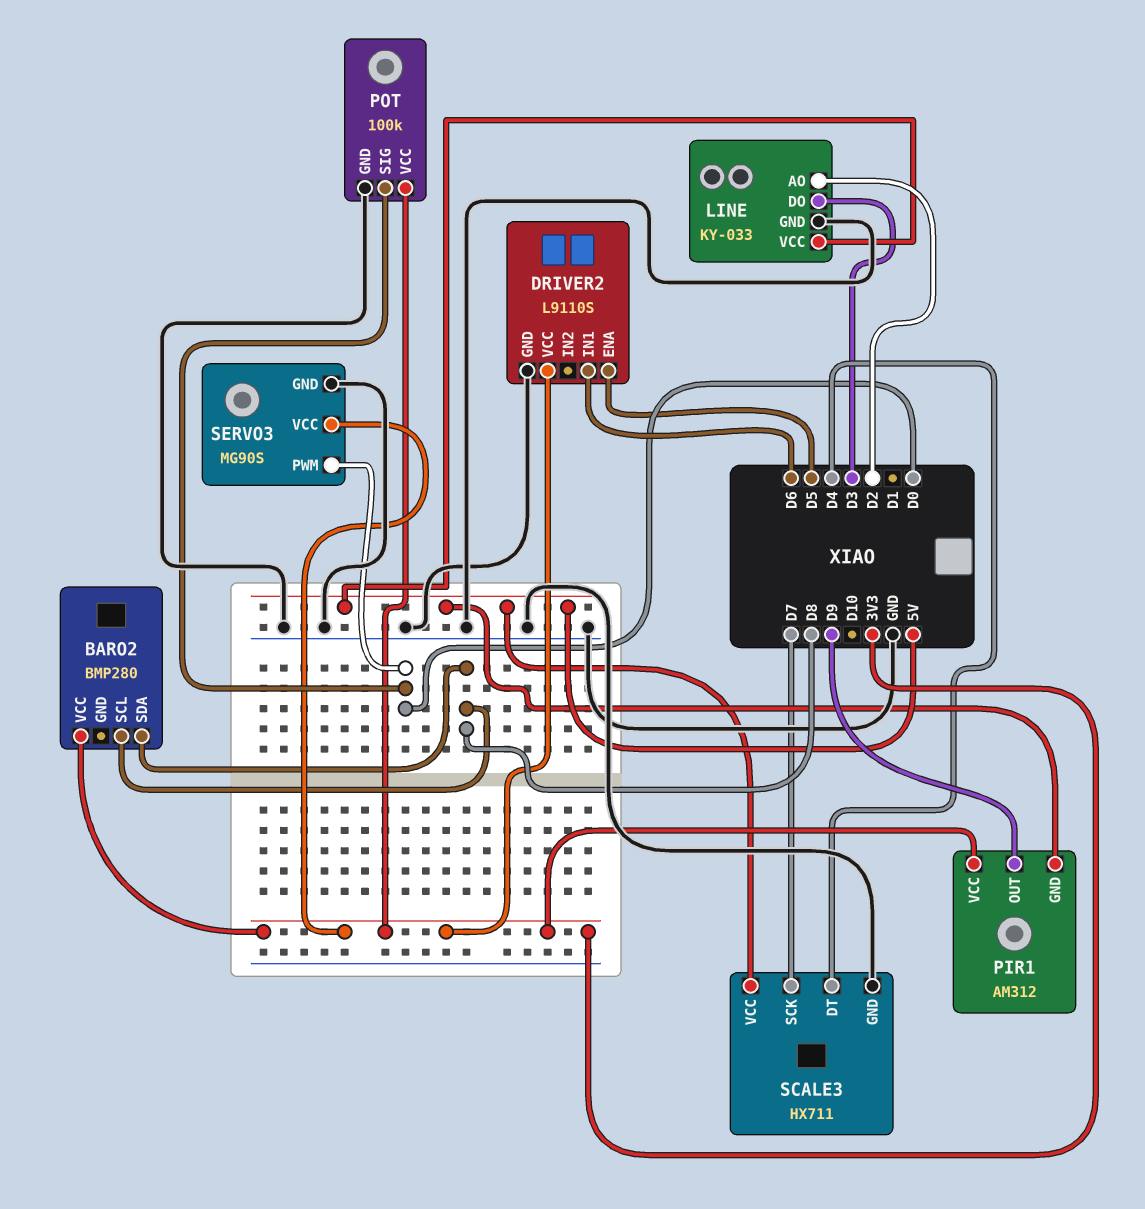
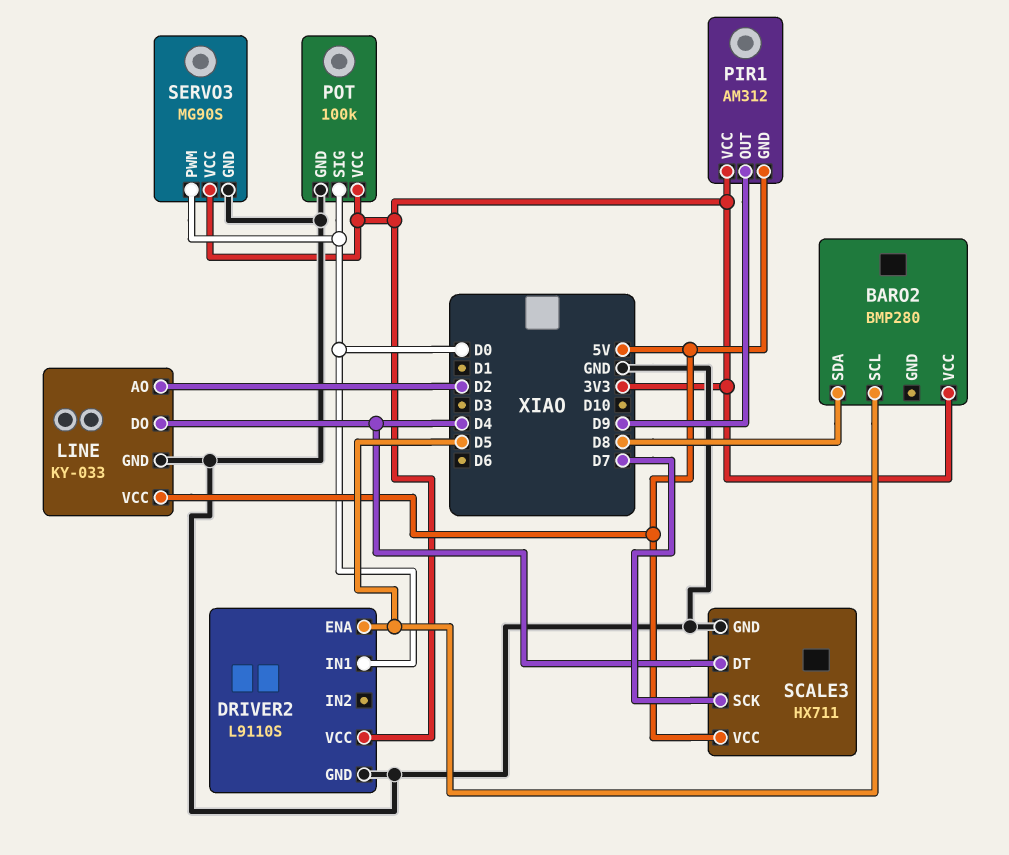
BARO2 pin SCL: D8 -> D5
DRIVER2 pin IN1: D6 -> D0
LINE pin DO: D3 -> D4

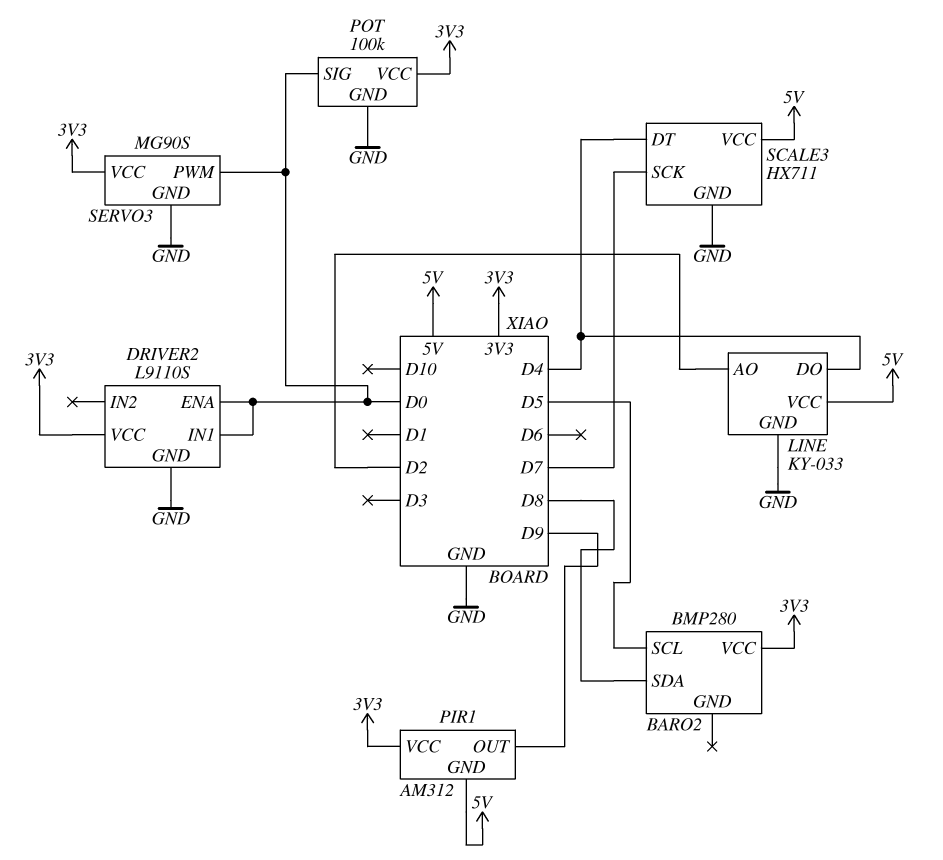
DRIVER2 pin ENA: D5 -> D0

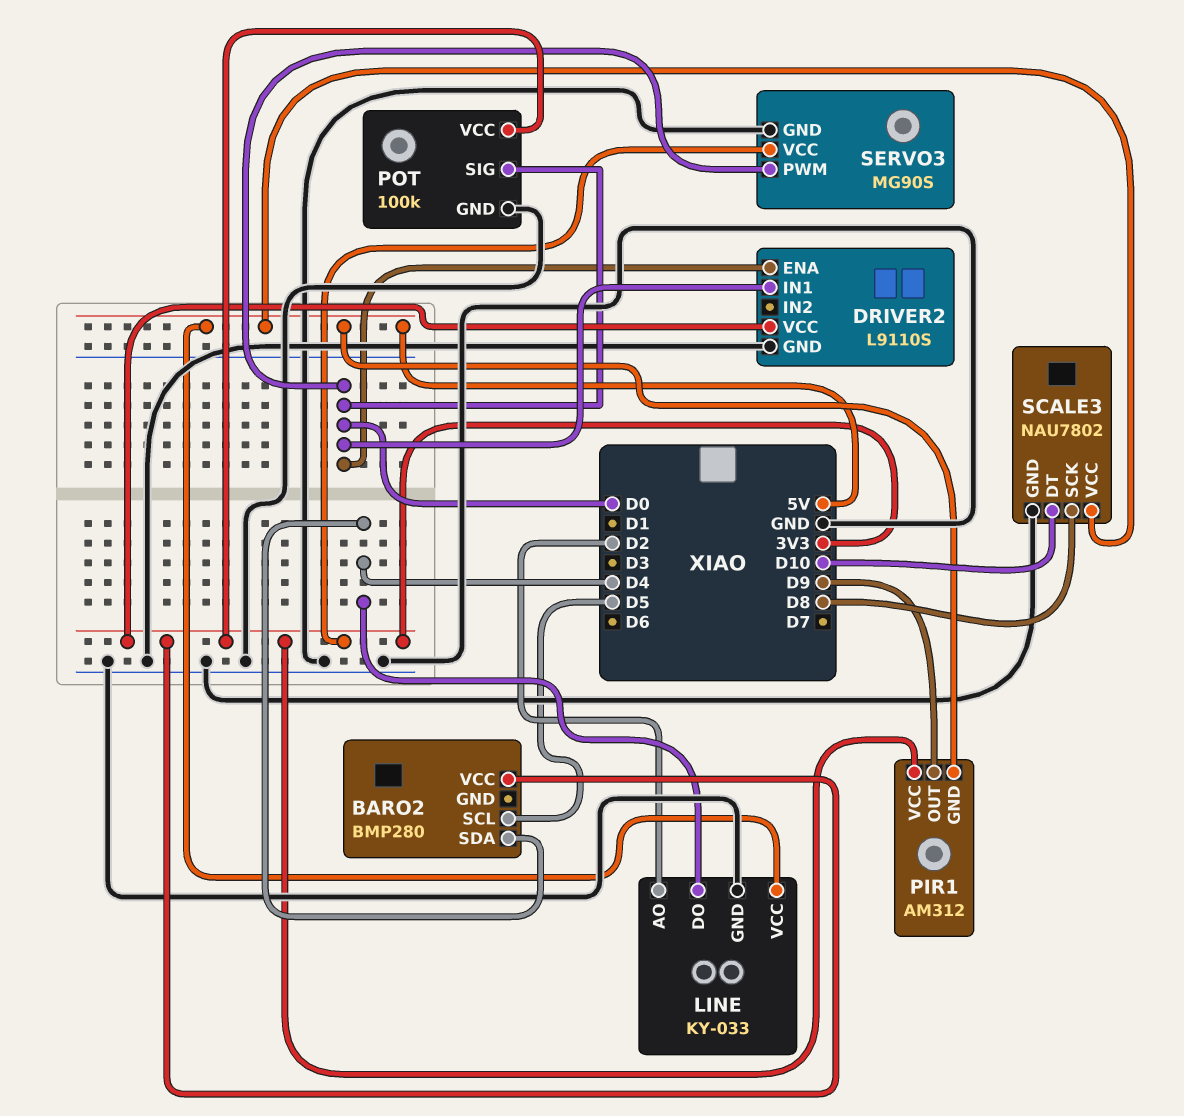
BARO2 pin SDA: D8 -> D4
SCALE3: HX711 -> NAU7802
SCALE3 pin DT: D4 -> D10
SCALE3 pin SCK: D7 -> D8

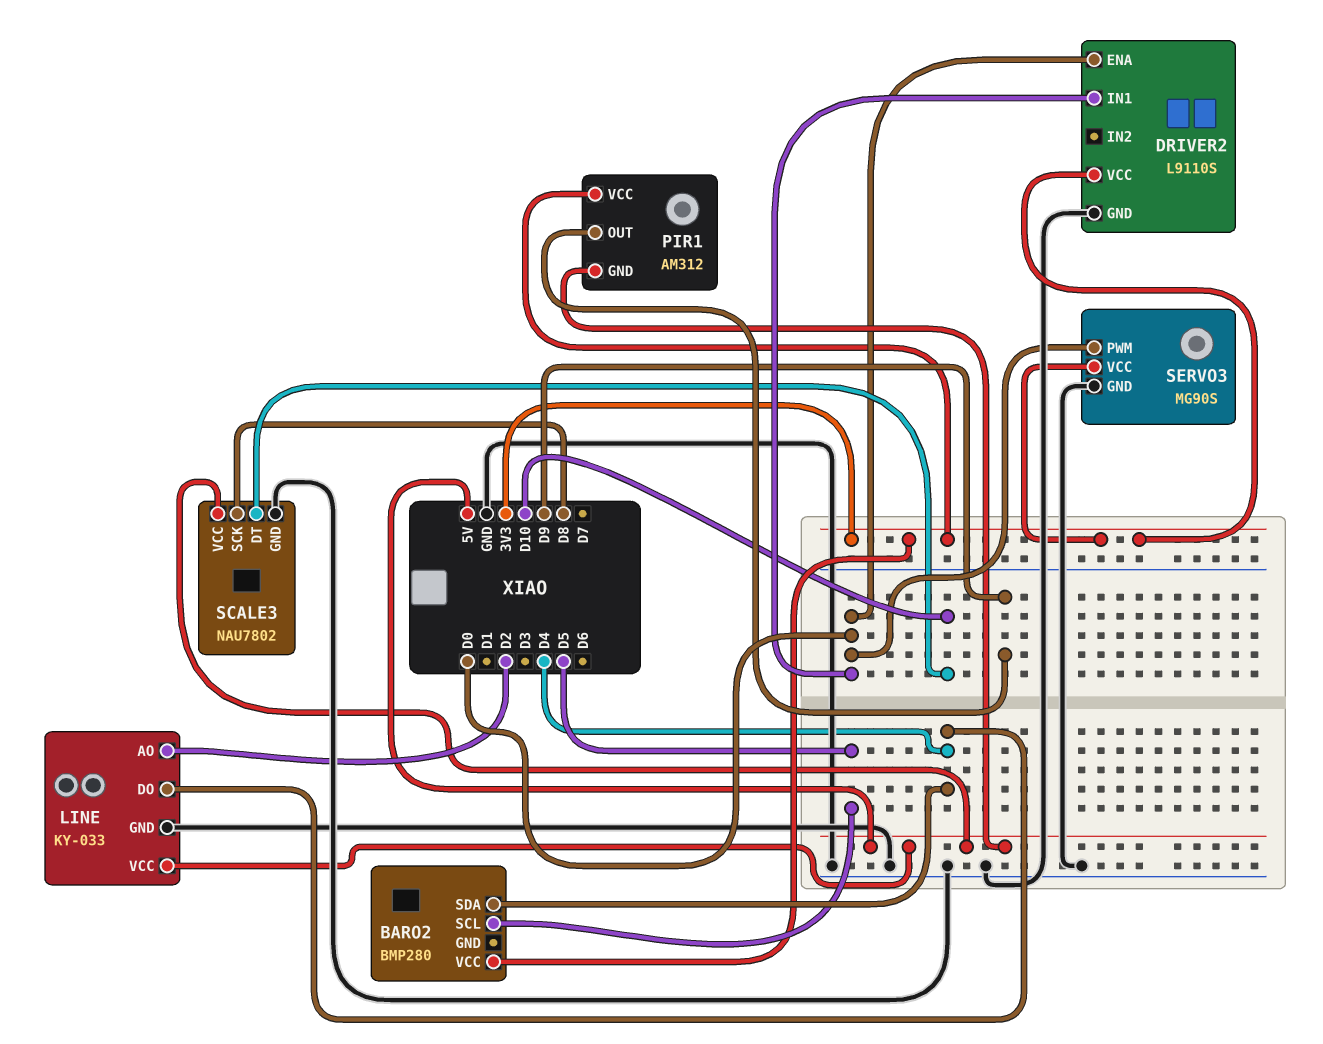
POT: 100k -> none
POT pin GND: GND -> none
POT pin SIG: D0 -> none
POT pin VCC: 3V3 -> none

